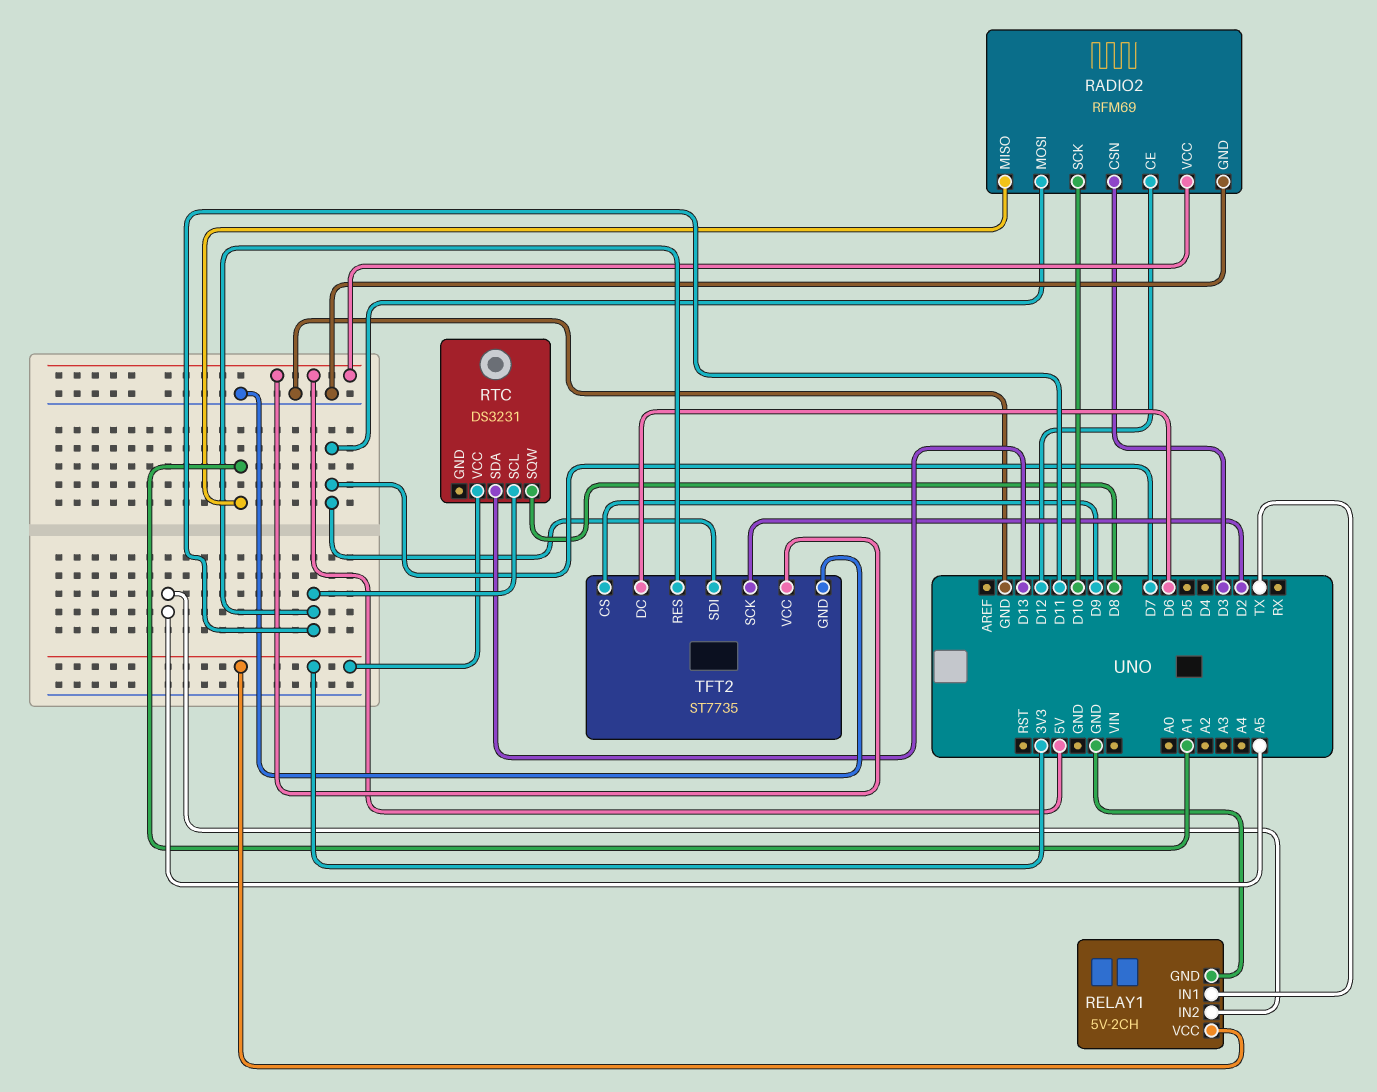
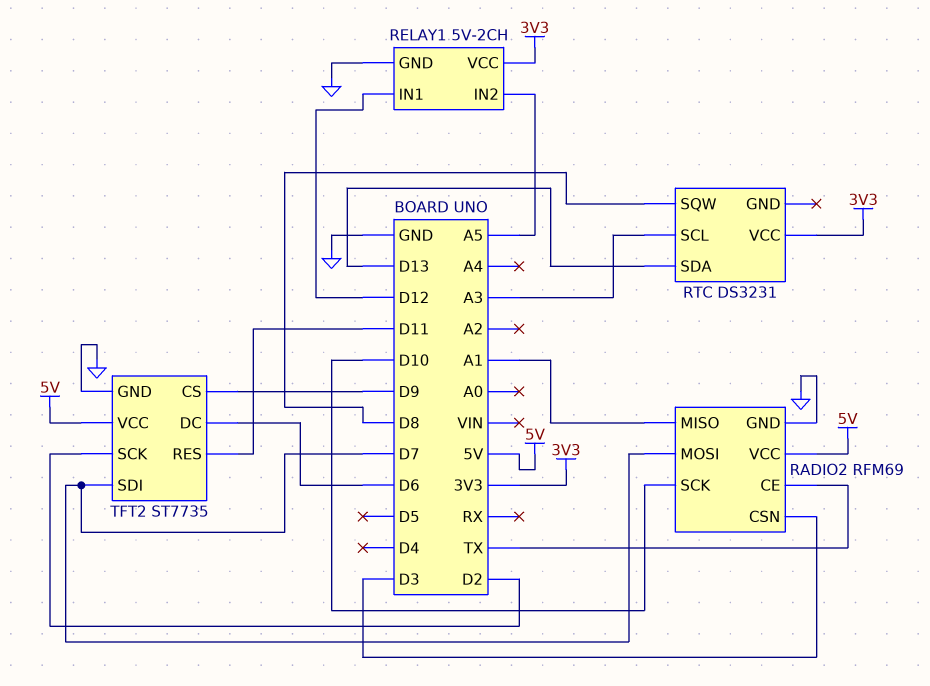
RADIO2 pin CE: D12 -> TX
RELAY1 pin IN1: TX -> D12
RTC pin SCL: D11 -> A3

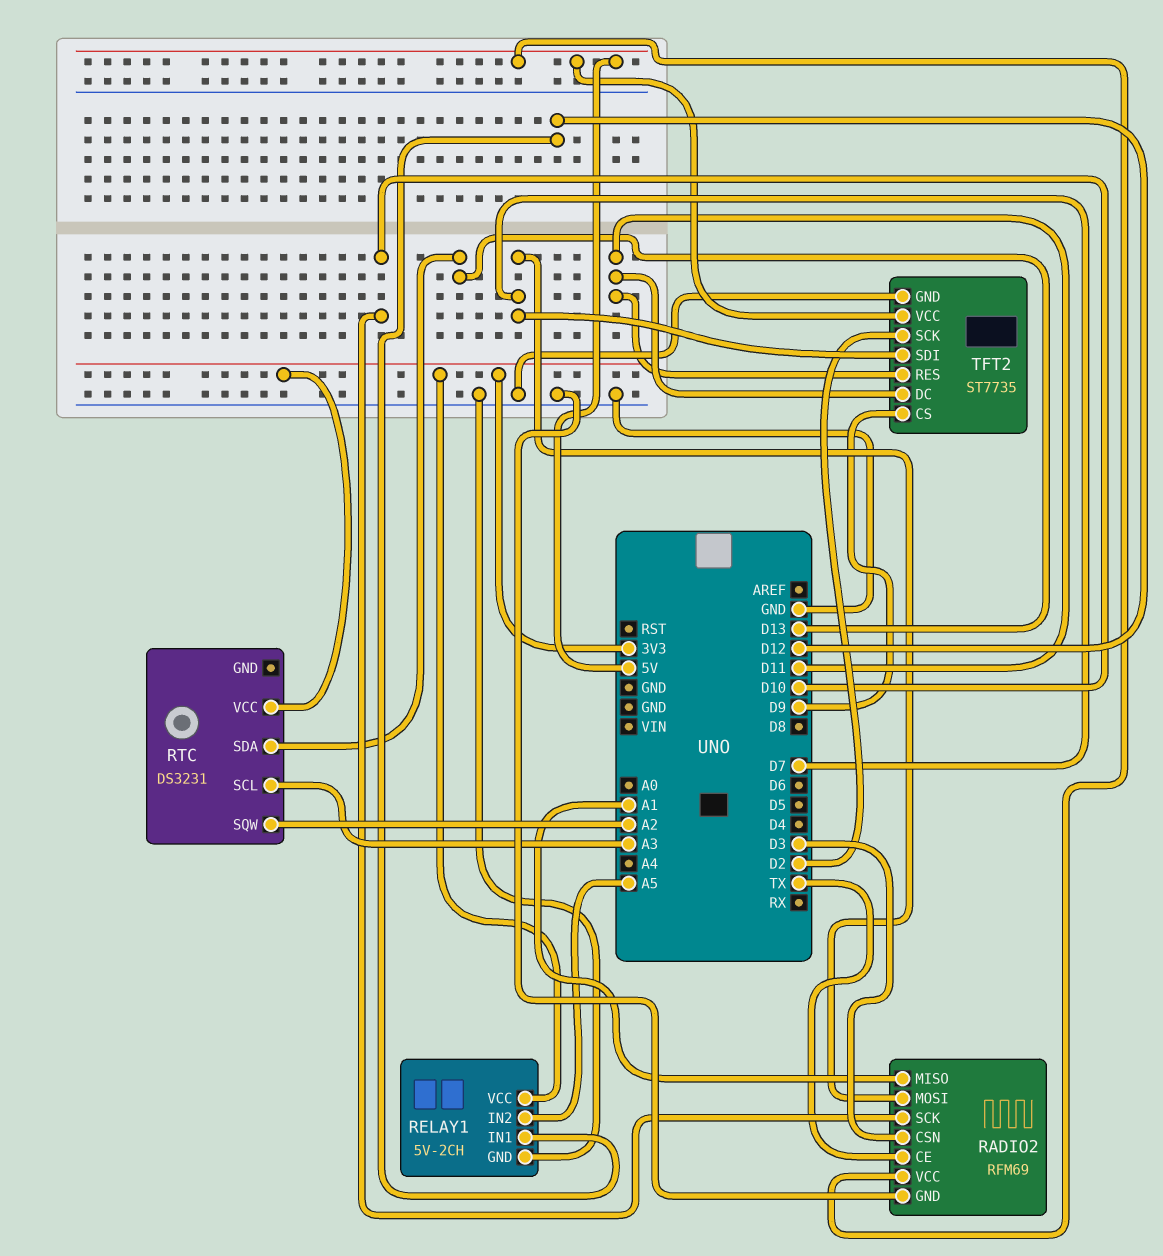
RTC pin SQW: D8 -> A2
TFT2 pin DC: D6 -> D11

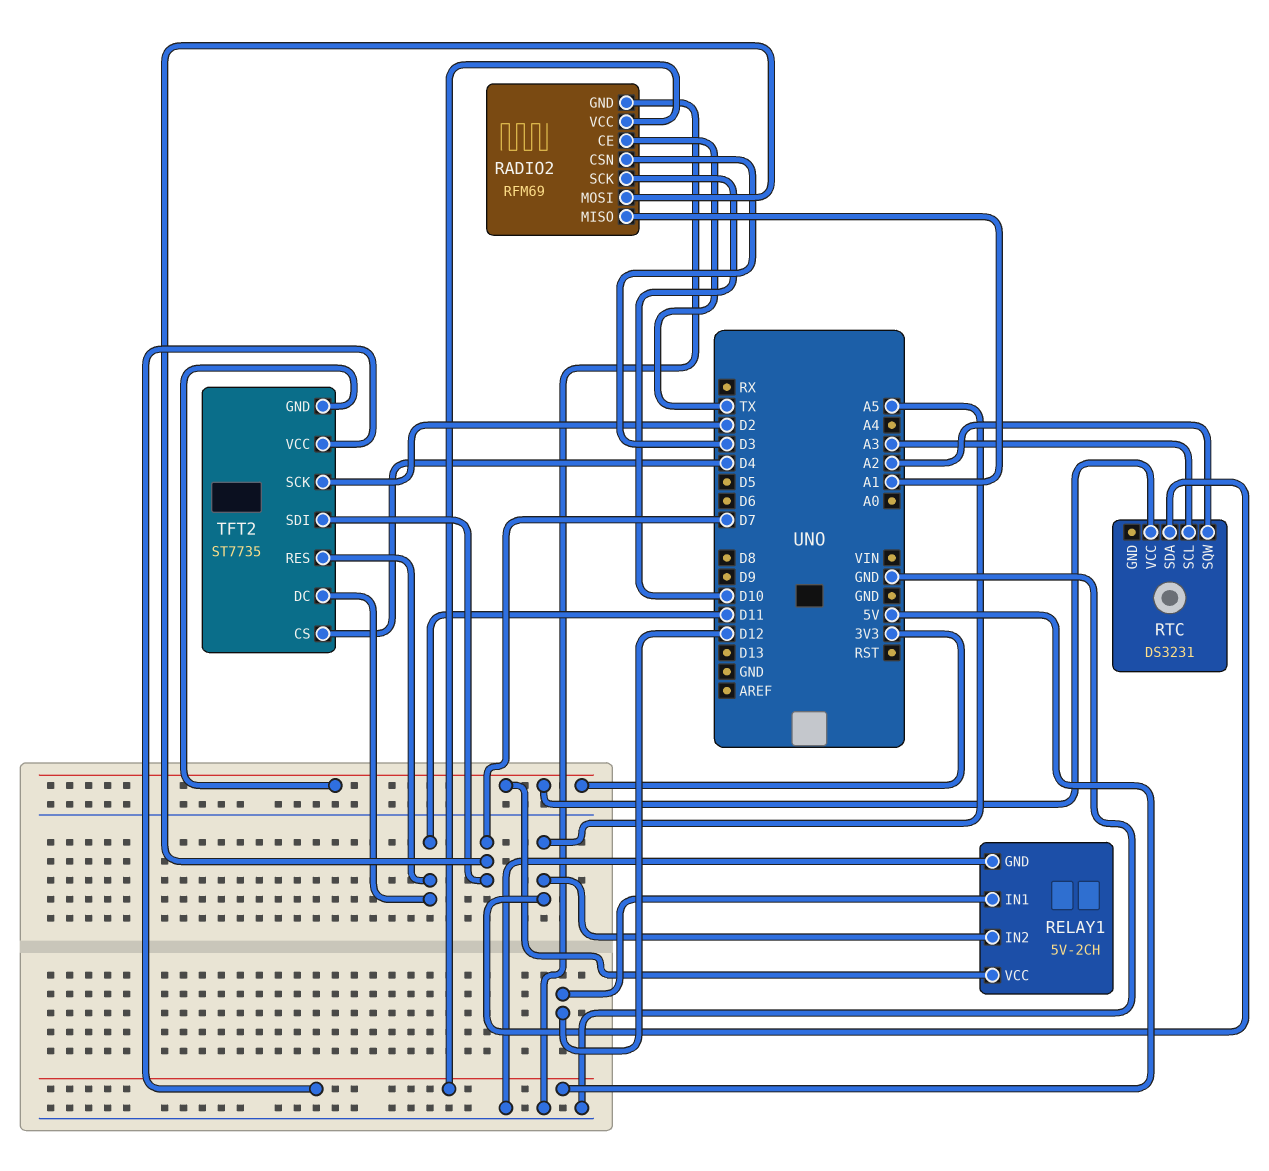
RTC pin SDA: D13 -> A5
TFT2 pin CS: D9 -> D4
TFT2 pin GND: GND -> 3V3

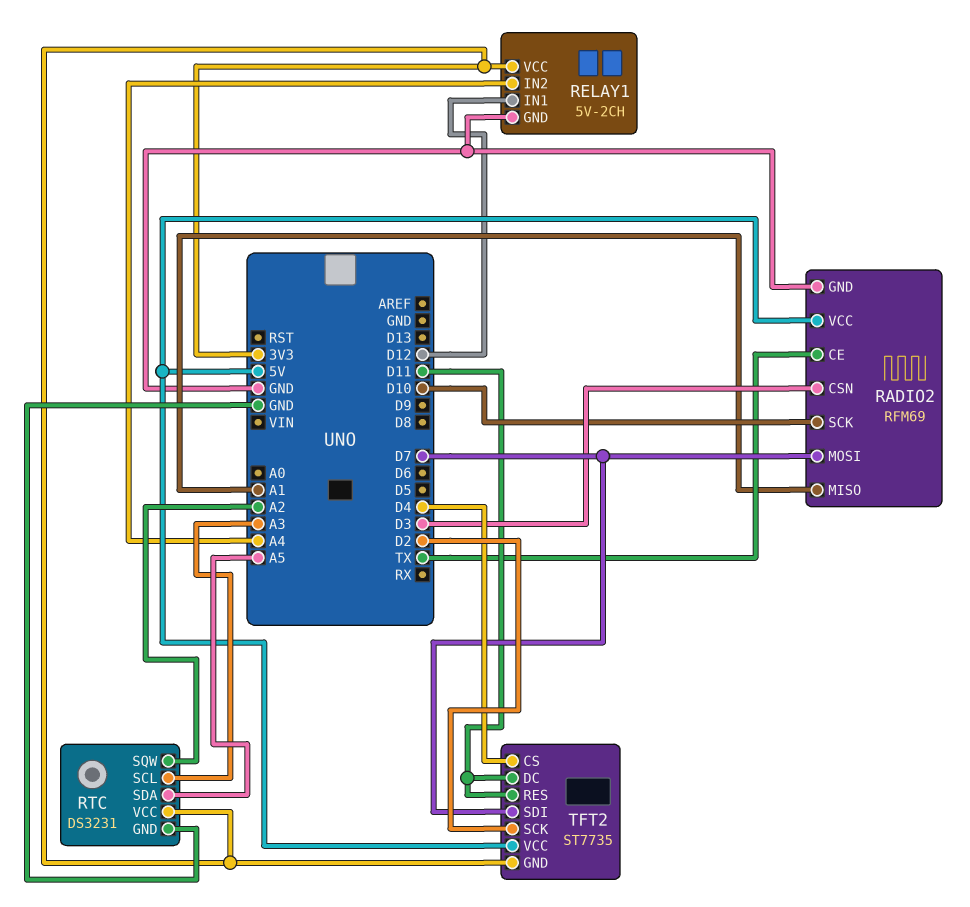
RELAY1 pin IN2: A5 -> A4
RTC pin GND: none -> GND

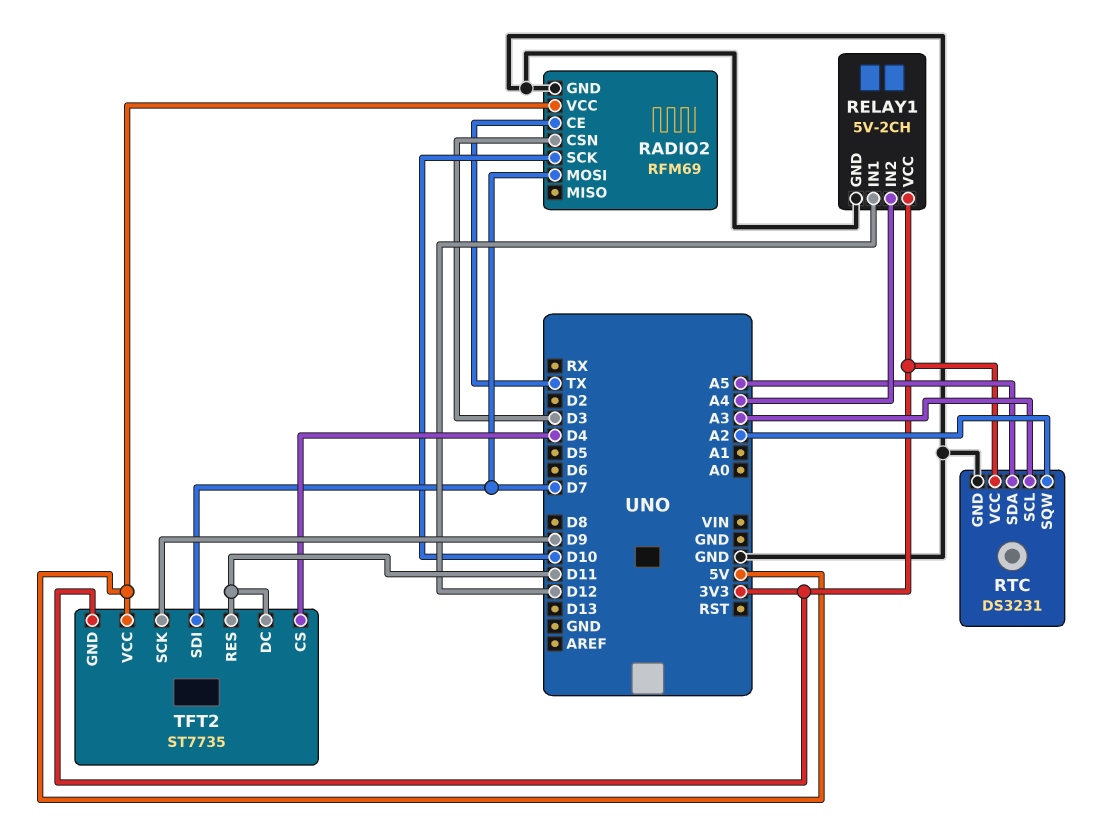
RADIO2 pin MISO: A1 -> none
TFT2 pin SCK: D2 -> D9

